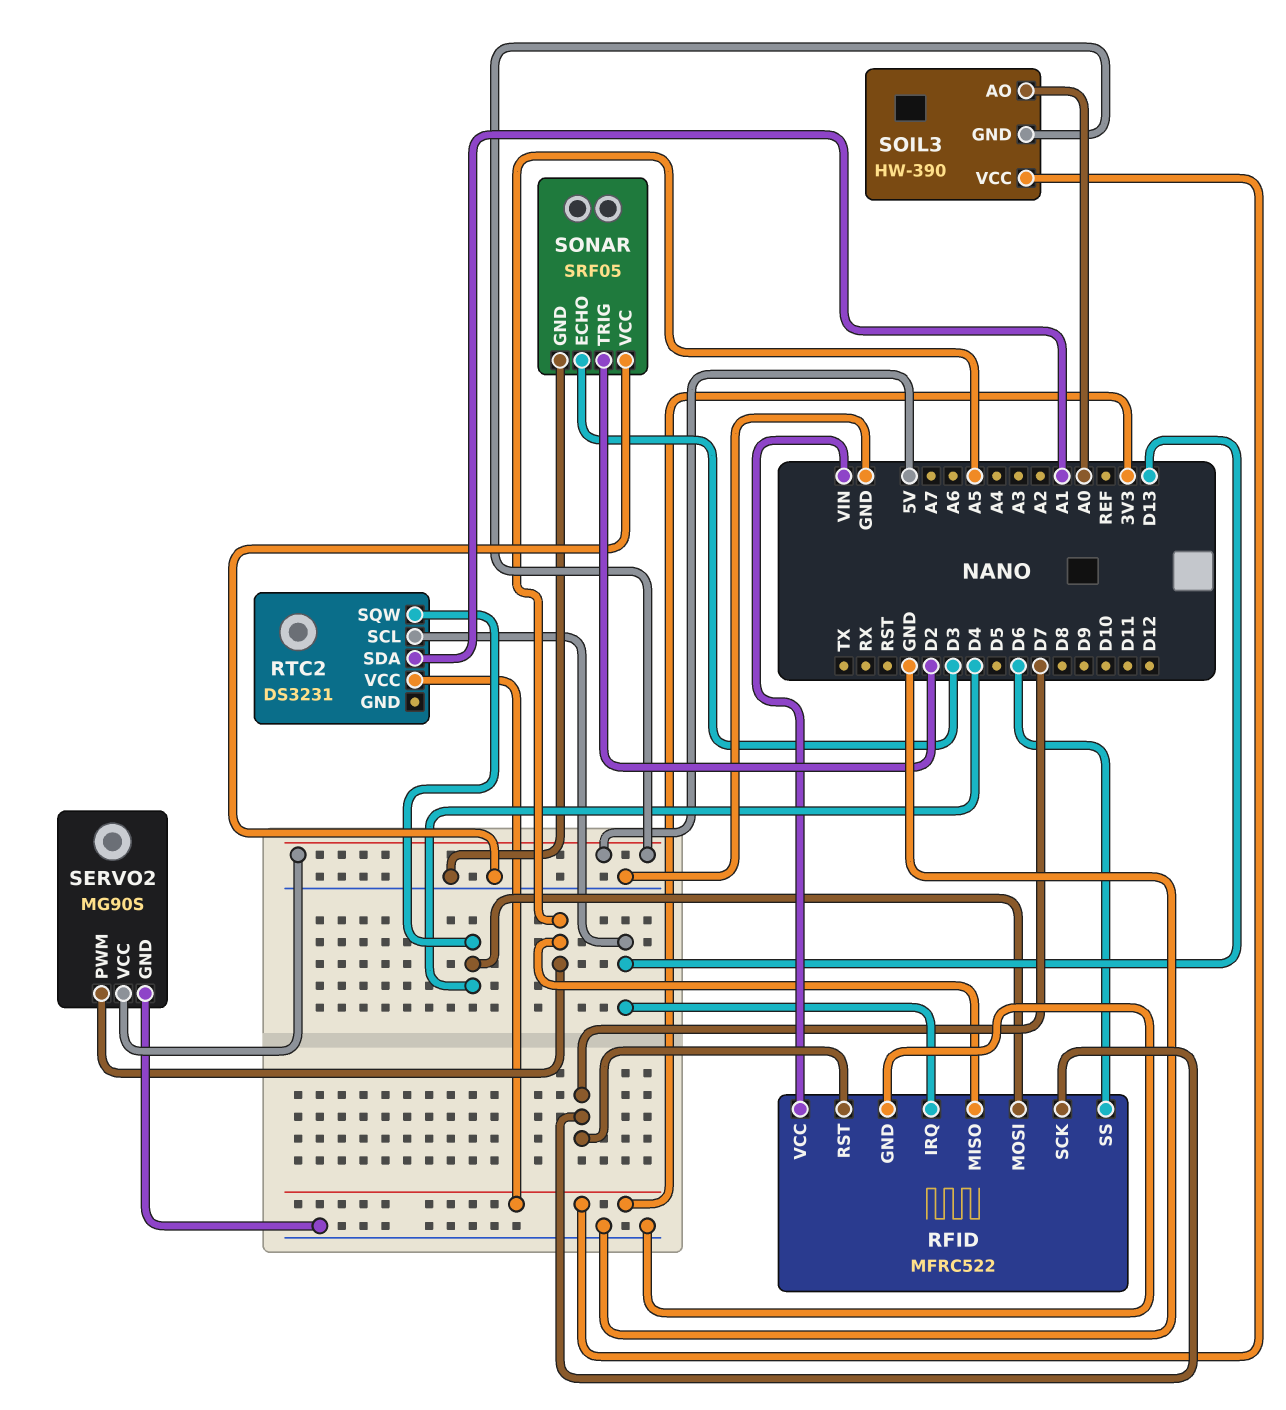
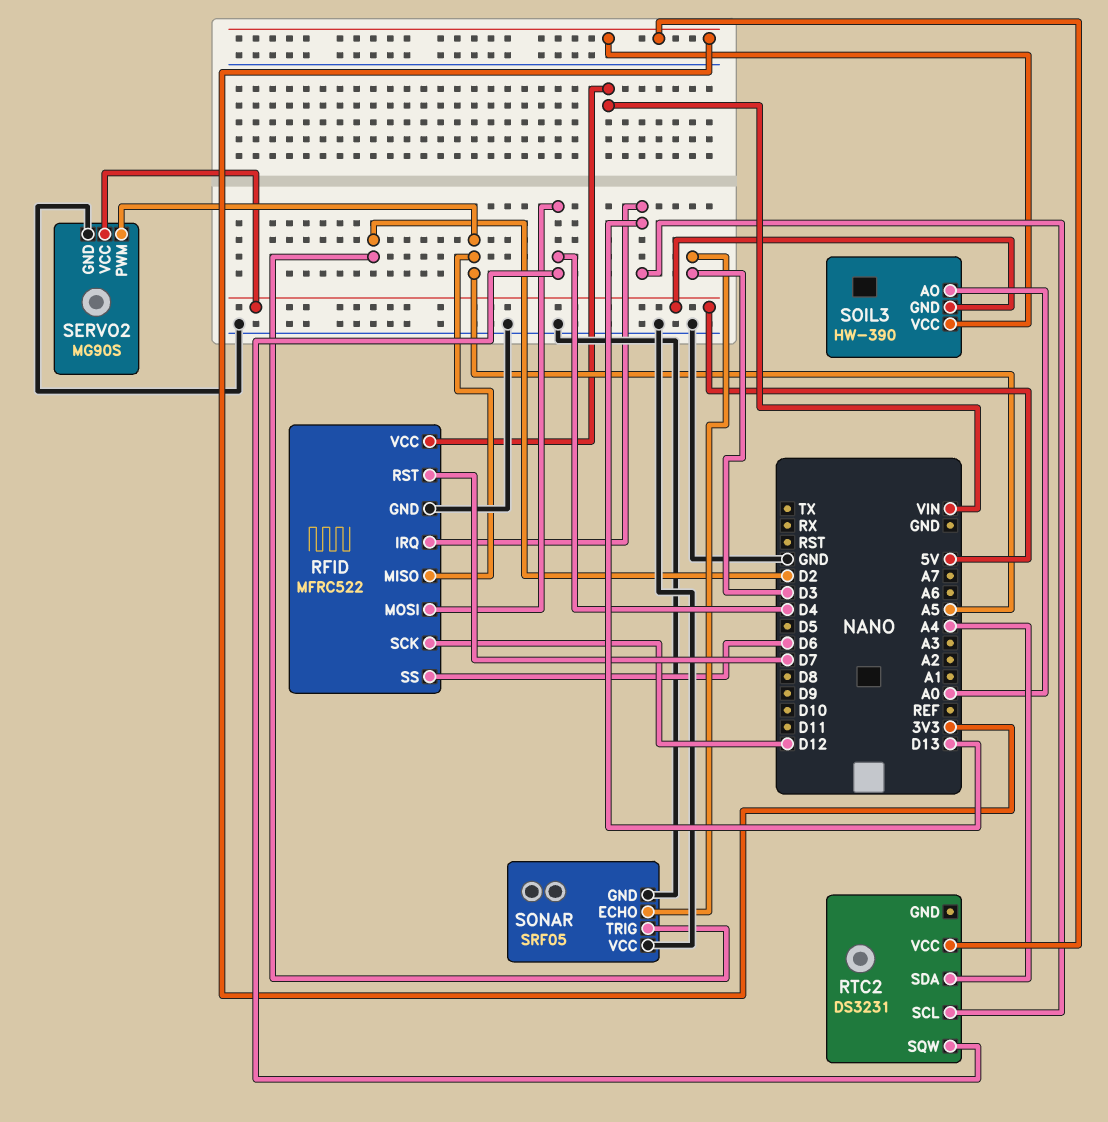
RFID pin SCK: D7 -> D12
RTC2 pin SDA: A1 -> A4

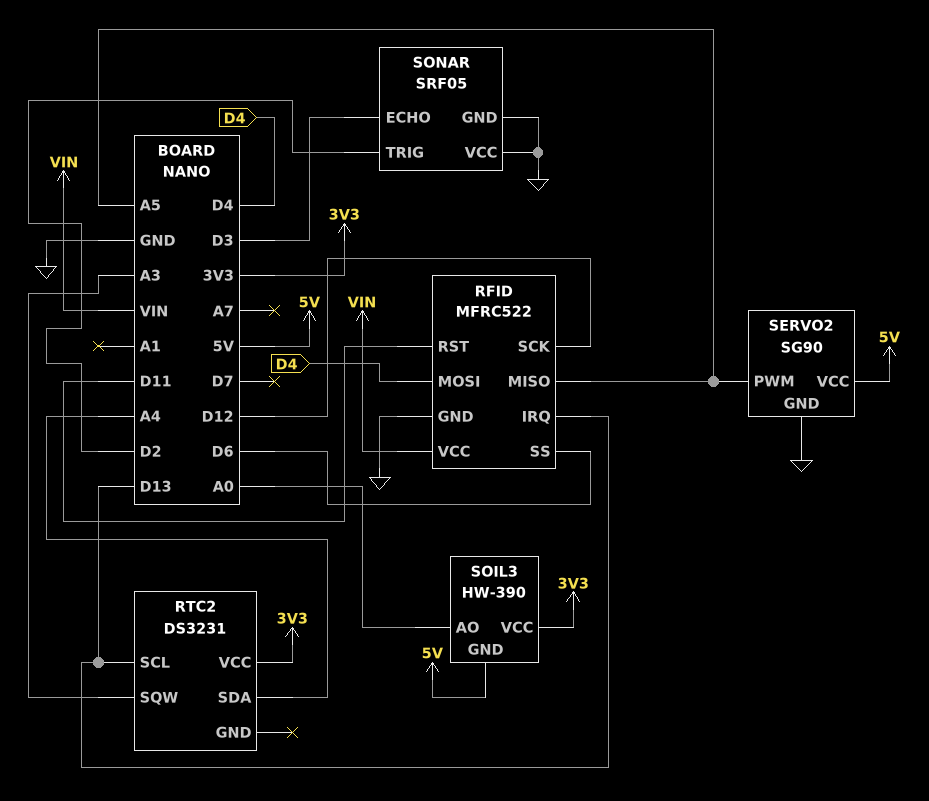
RFID pin RST: D7 -> D11
RTC2 pin SQW: D4 -> A3
SERVO2: MG90S -> SG90

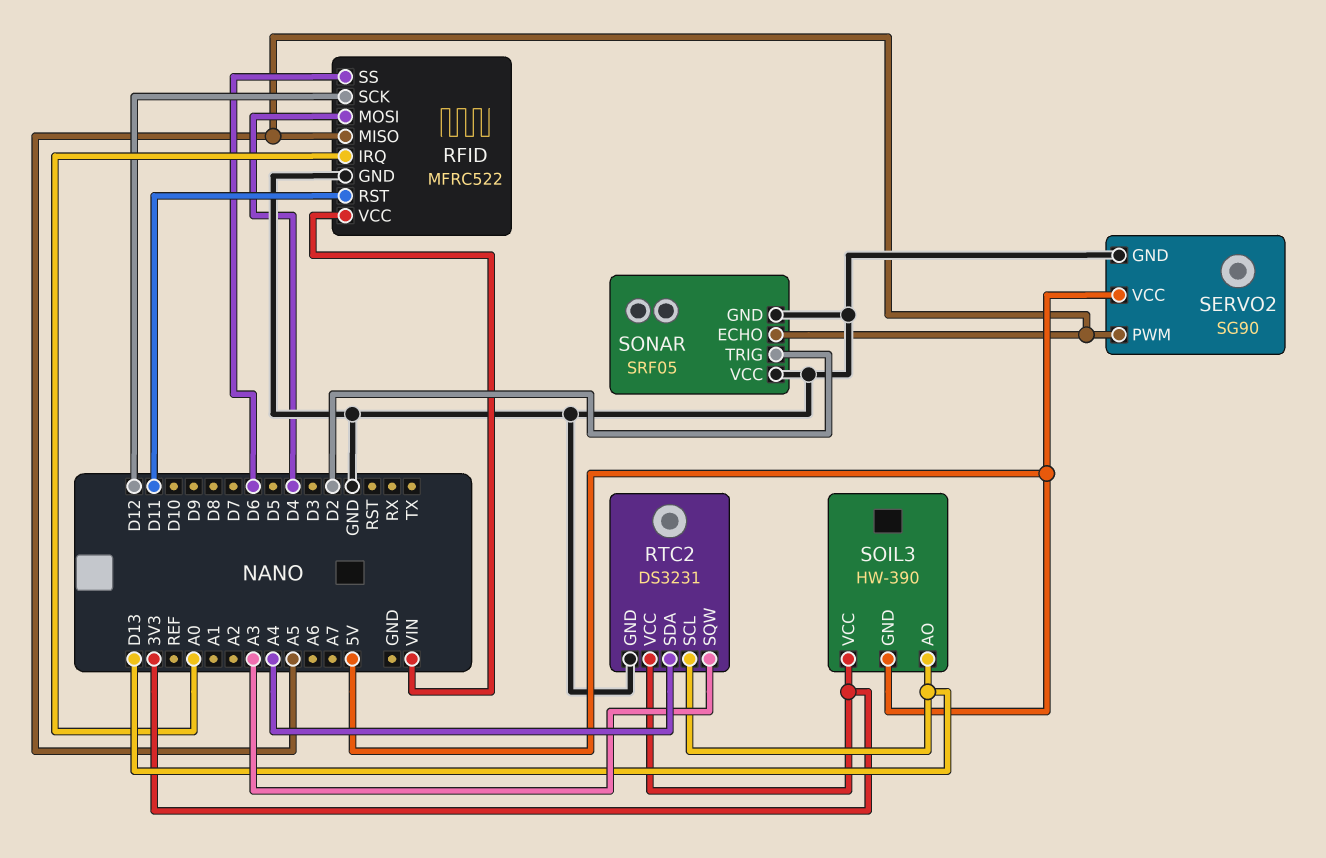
RFID pin IRQ: D13 -> A0
RTC2 pin GND: none -> GND
SOIL3 pin AO: A0 -> D13
SONAR pin ECHO: D3 -> A5

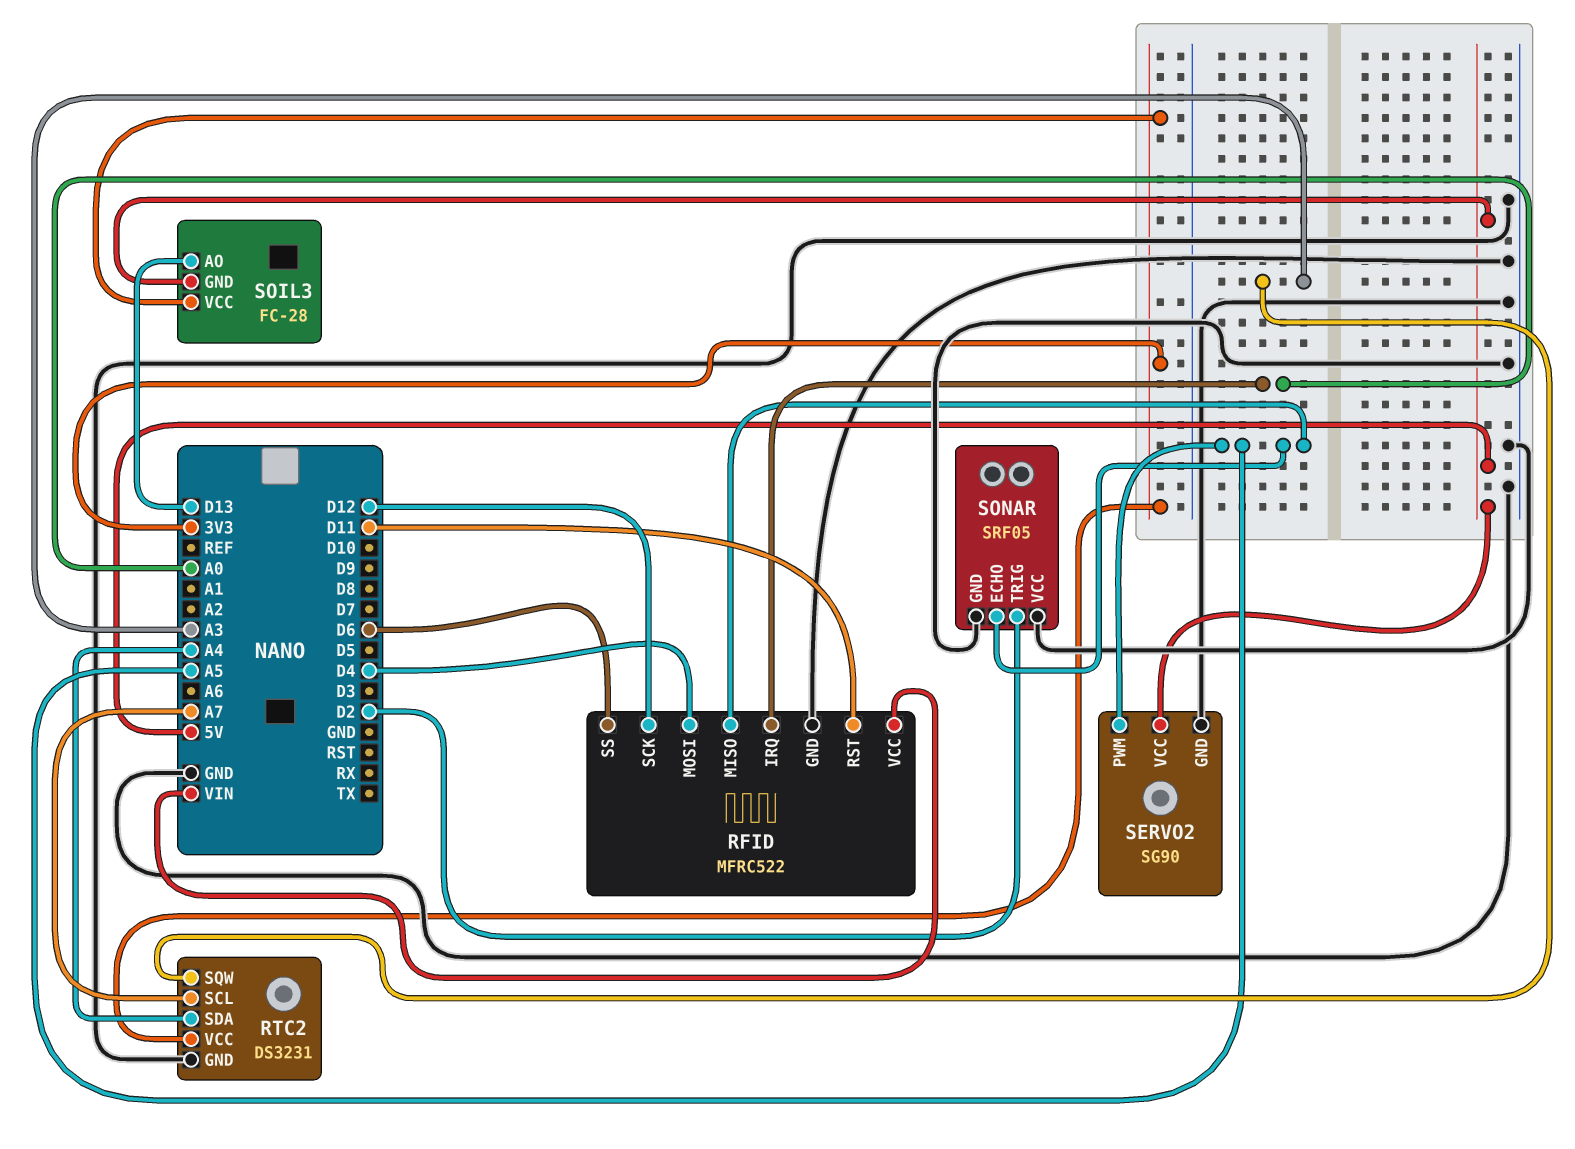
RTC2 pin SCL: D13 -> A7
SOIL3: HW-390 -> FC-28

